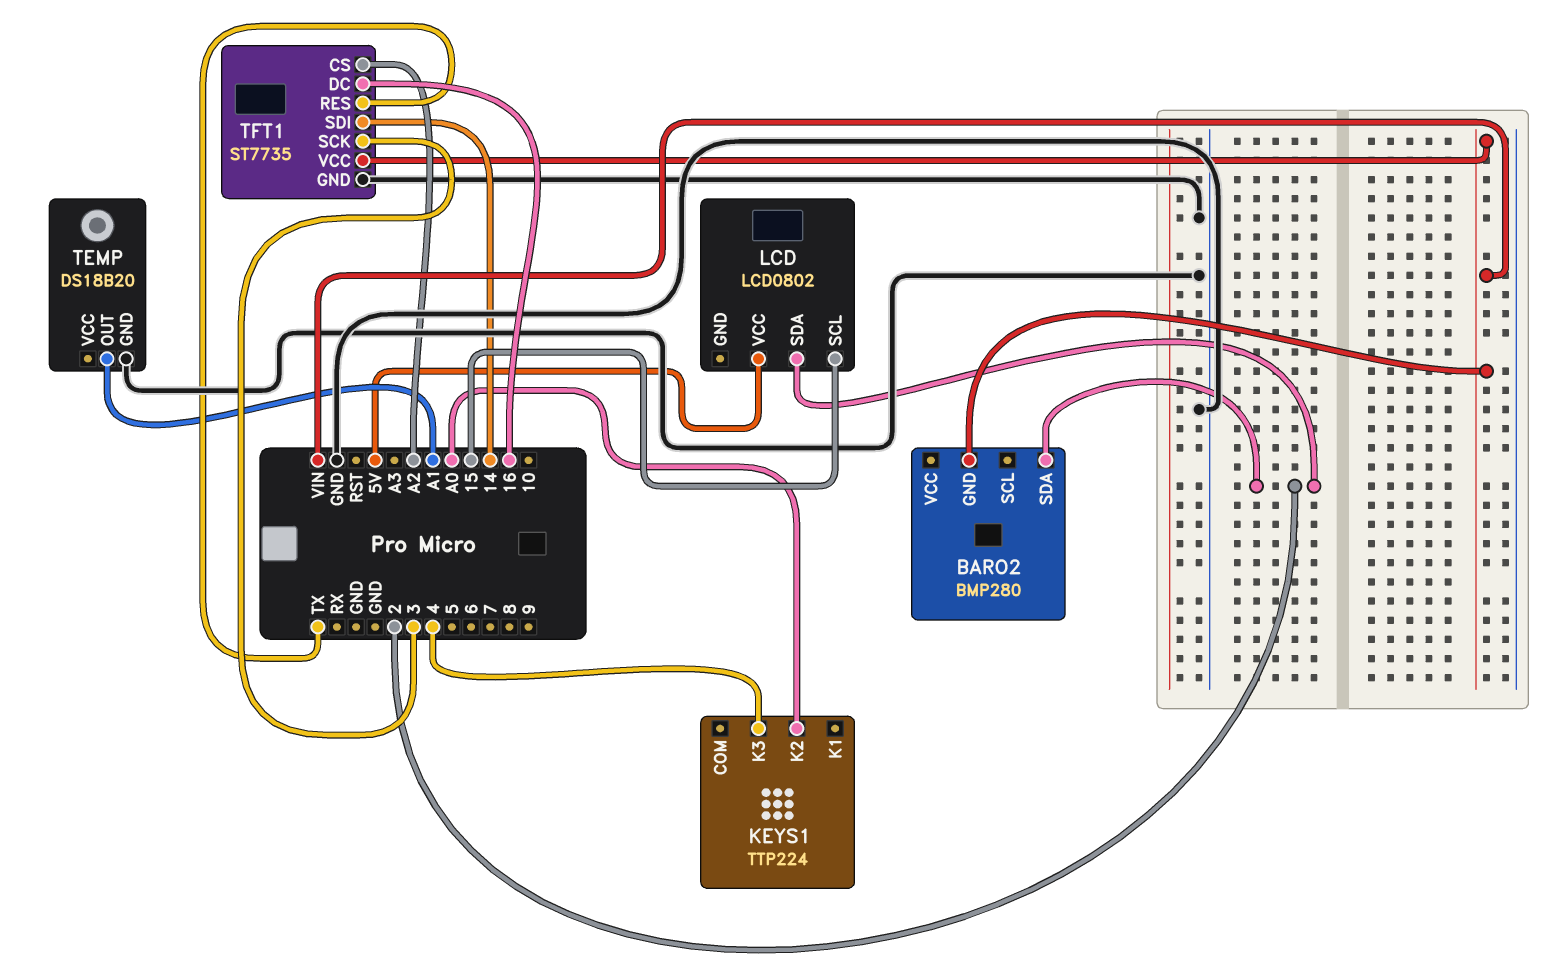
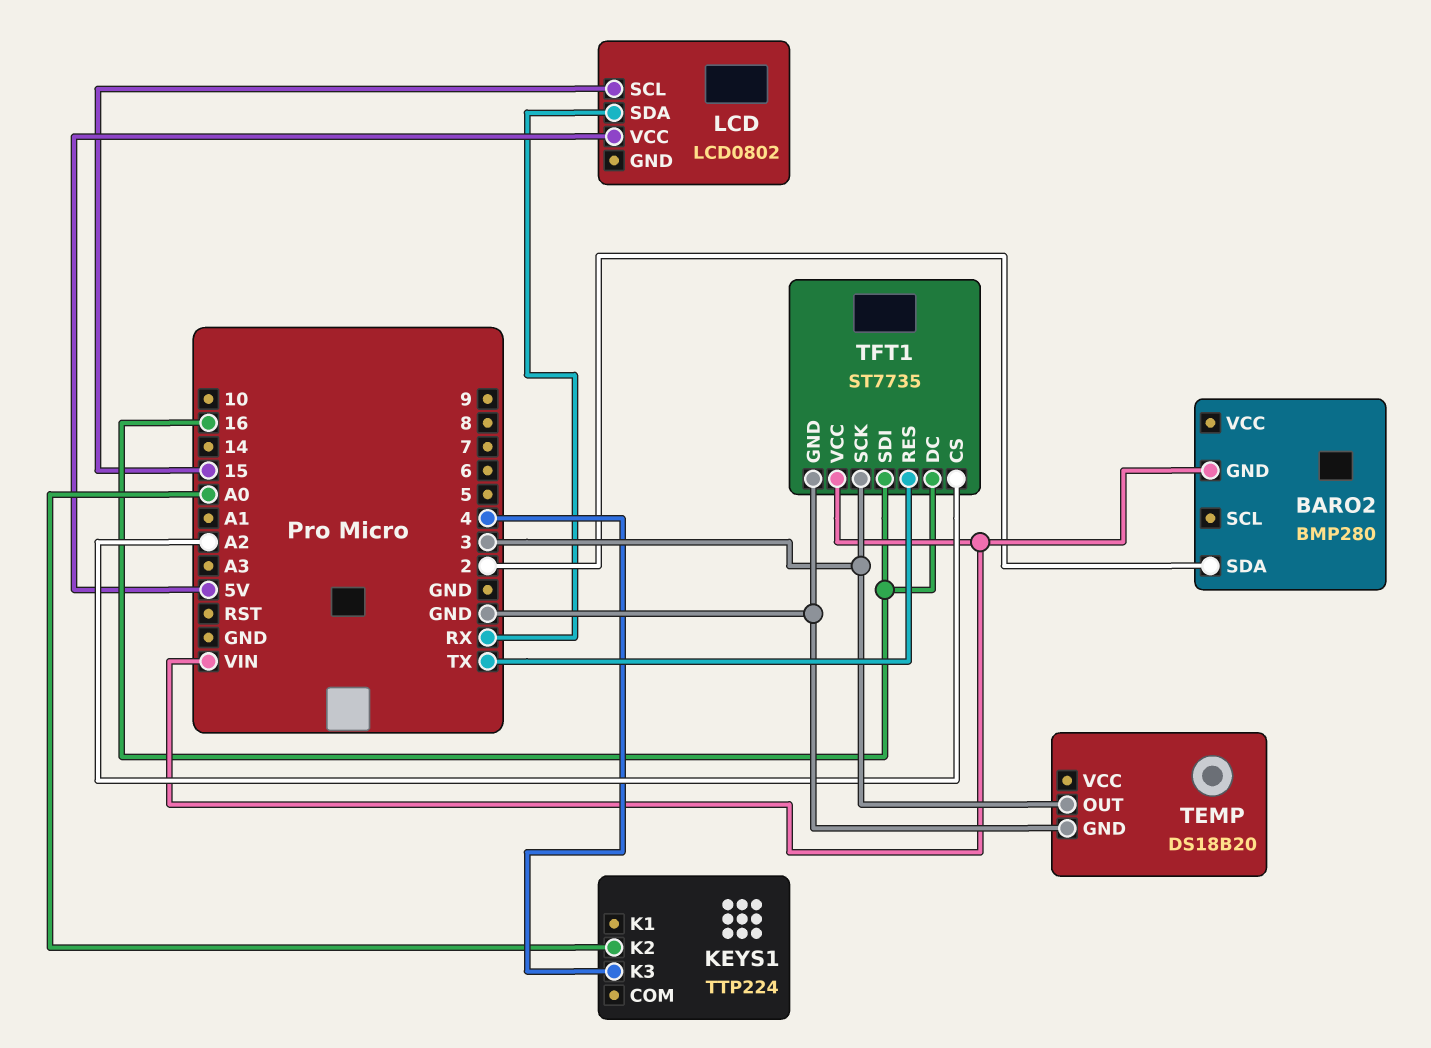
LCD pin SDA: 2 -> RX
TEMP pin OUT: A1 -> 3
TFT1 pin SDI: 14 -> 16

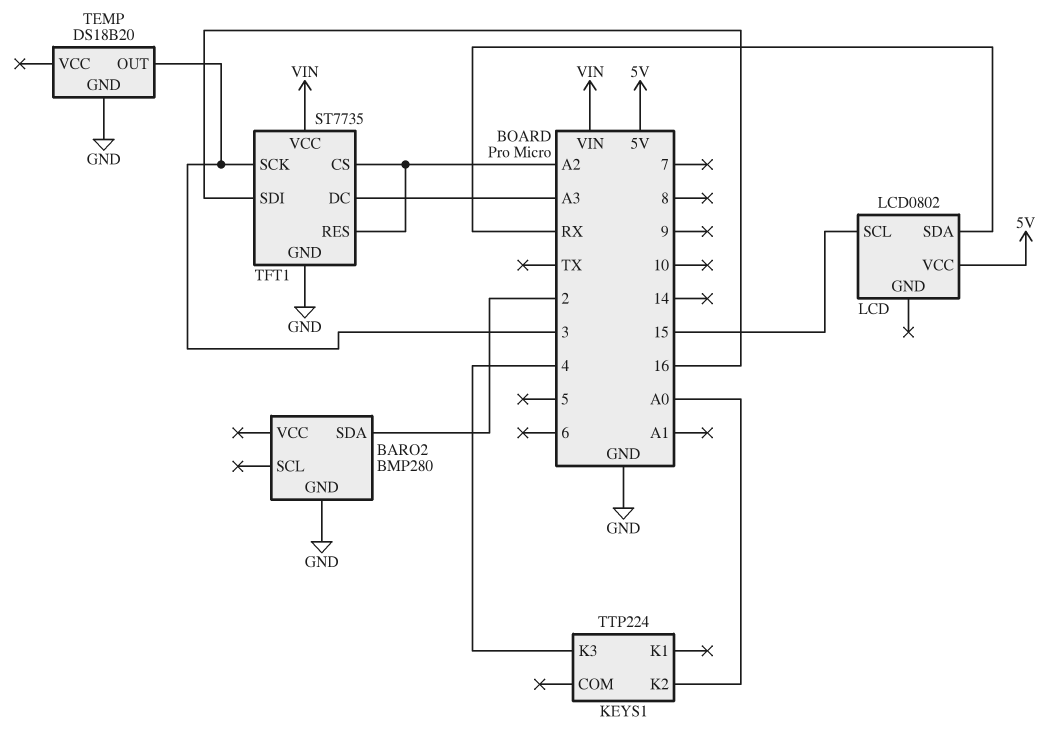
BARO2 pin GND: VIN -> GND
TFT1 pin DC: 16 -> A3
TFT1 pin RES: TX -> A2

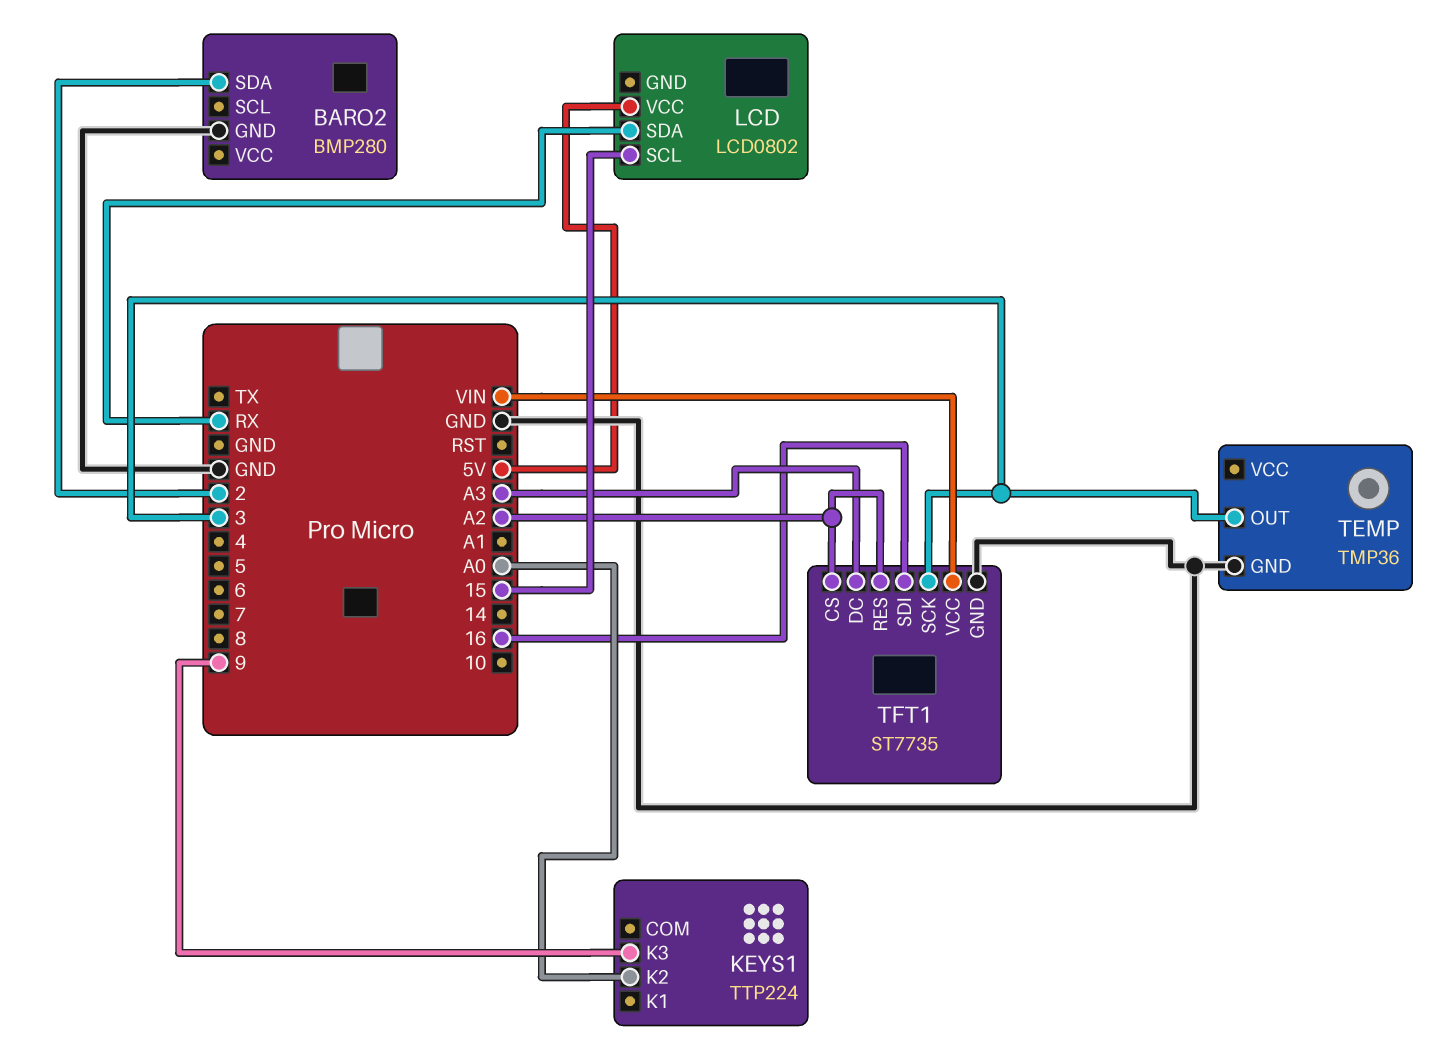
KEYS1 pin K3: 4 -> 9
TEMP: DS18B20 -> TMP36

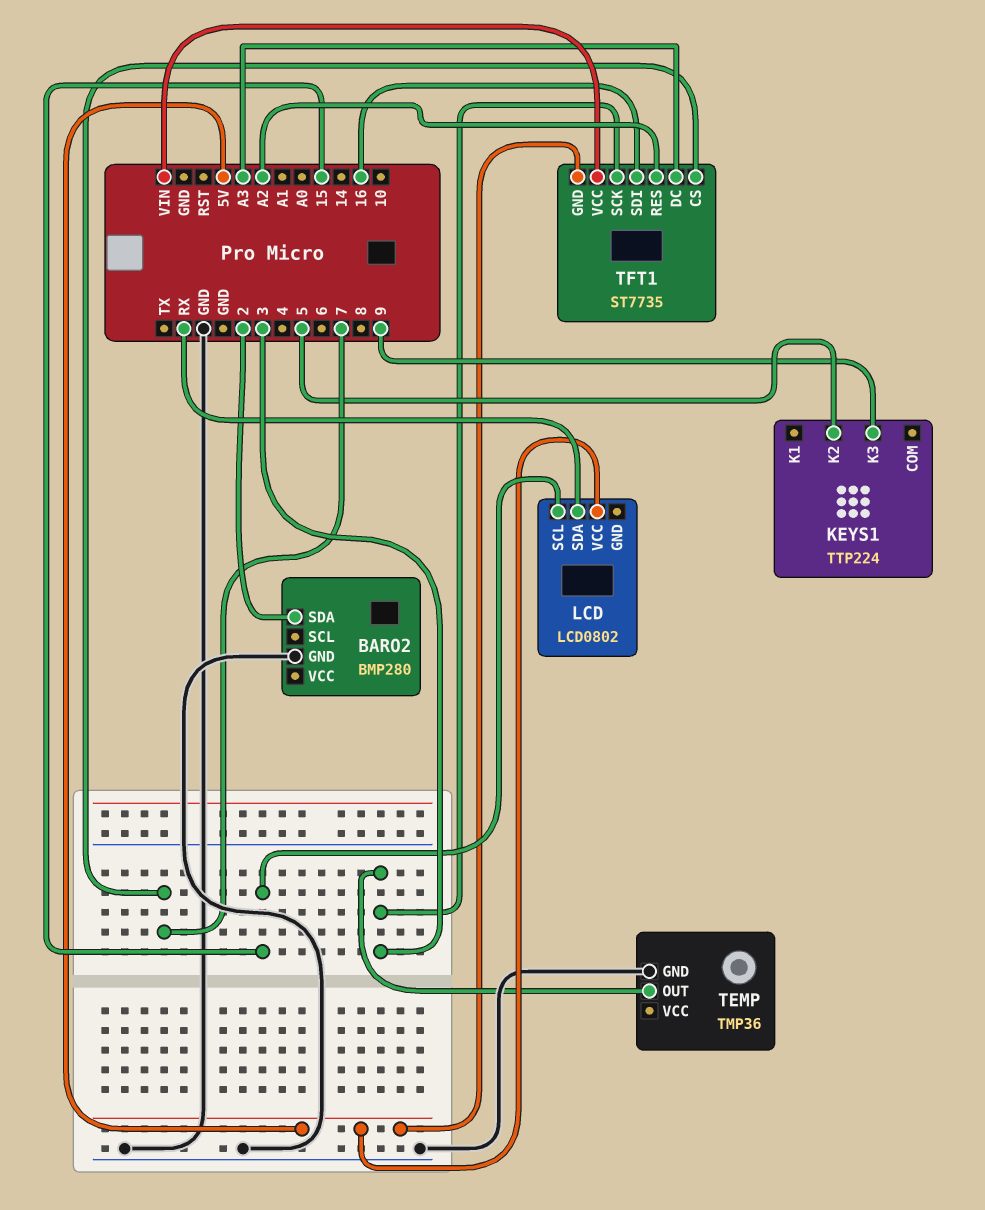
KEYS1 pin K2: A0 -> 5
TFT1 pin CS: A2 -> 7
TFT1 pin GND: GND -> 5V

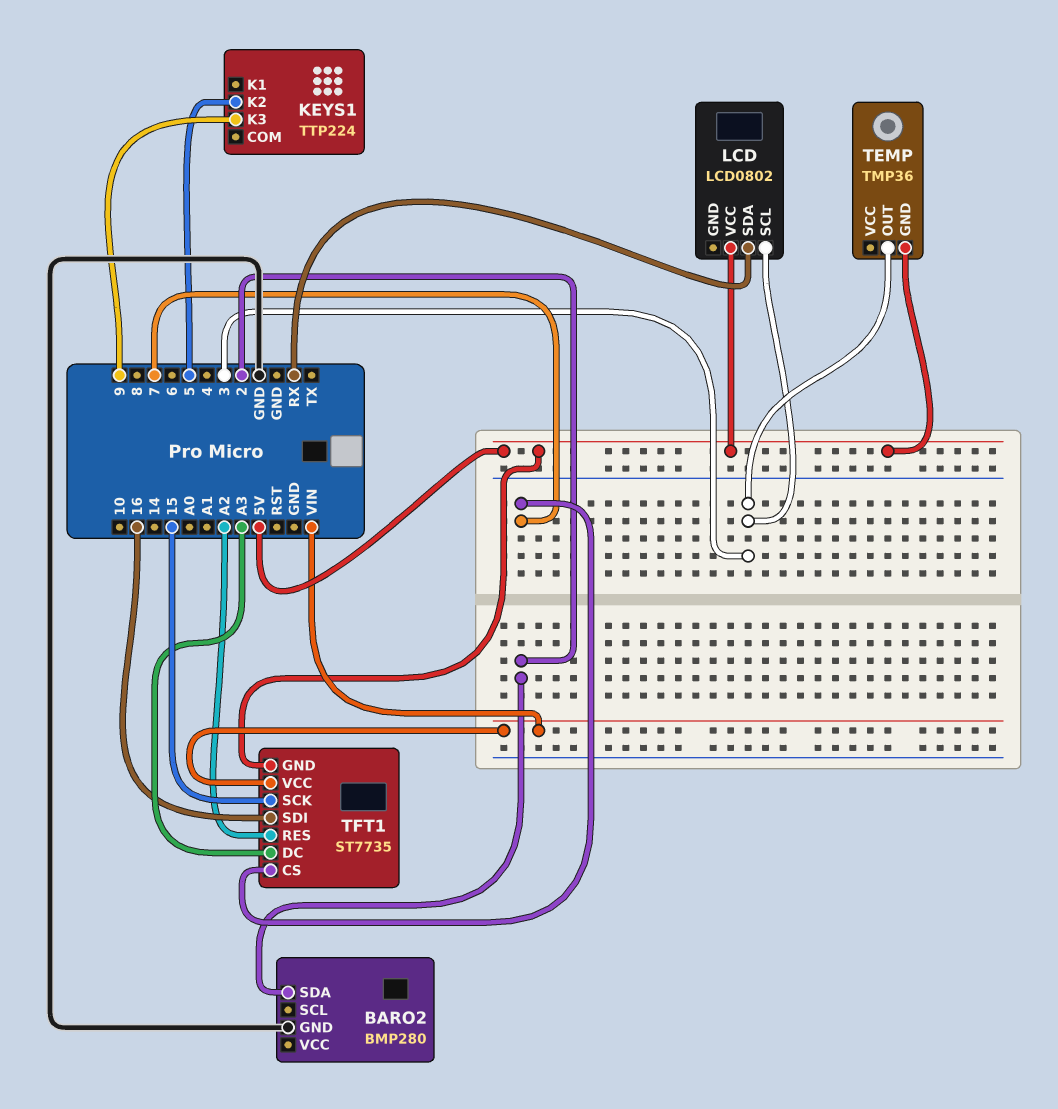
LCD pin SCL: 15 -> 3
TEMP pin GND: GND -> 5V
TFT1 pin SCK: 3 -> 15

